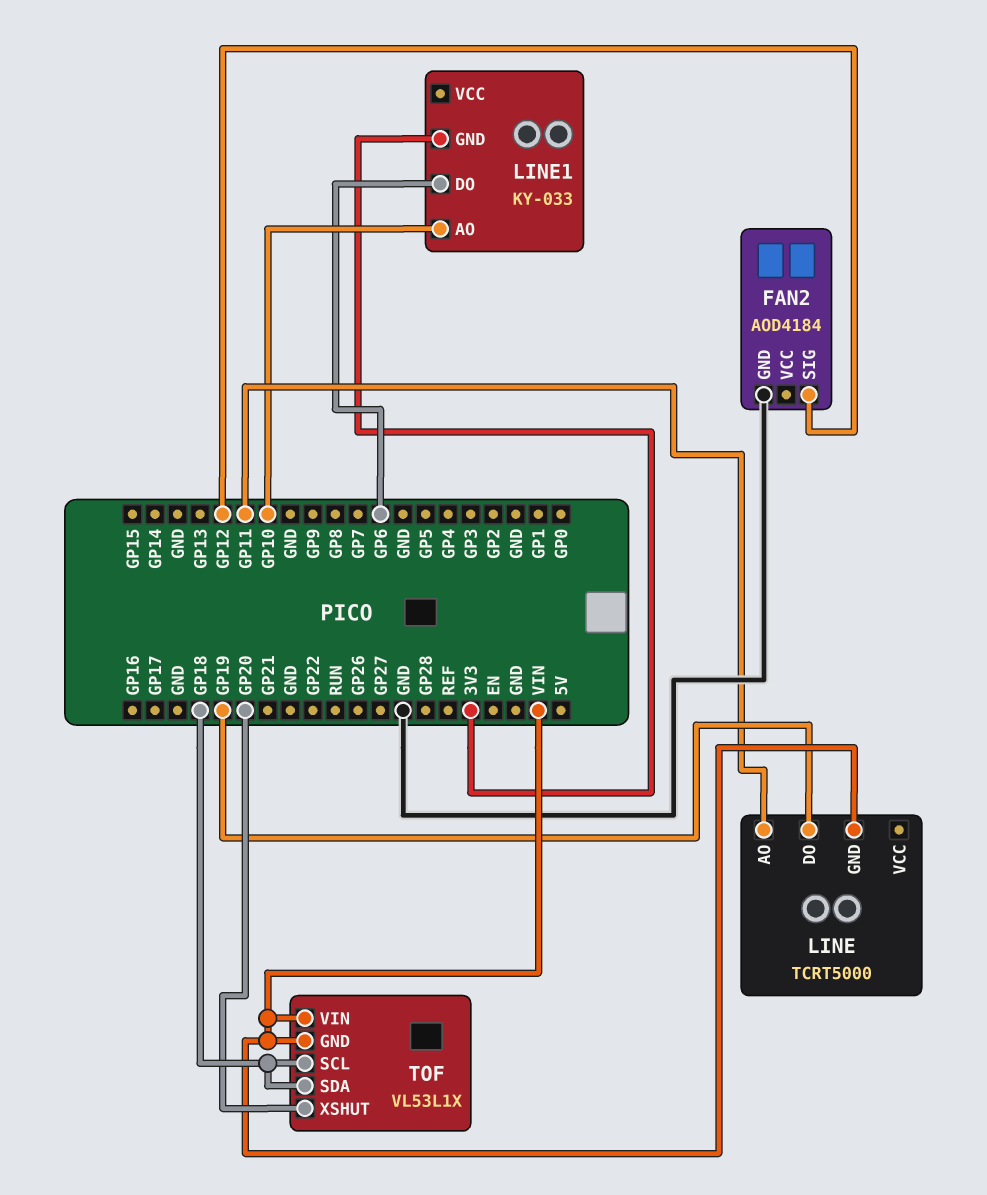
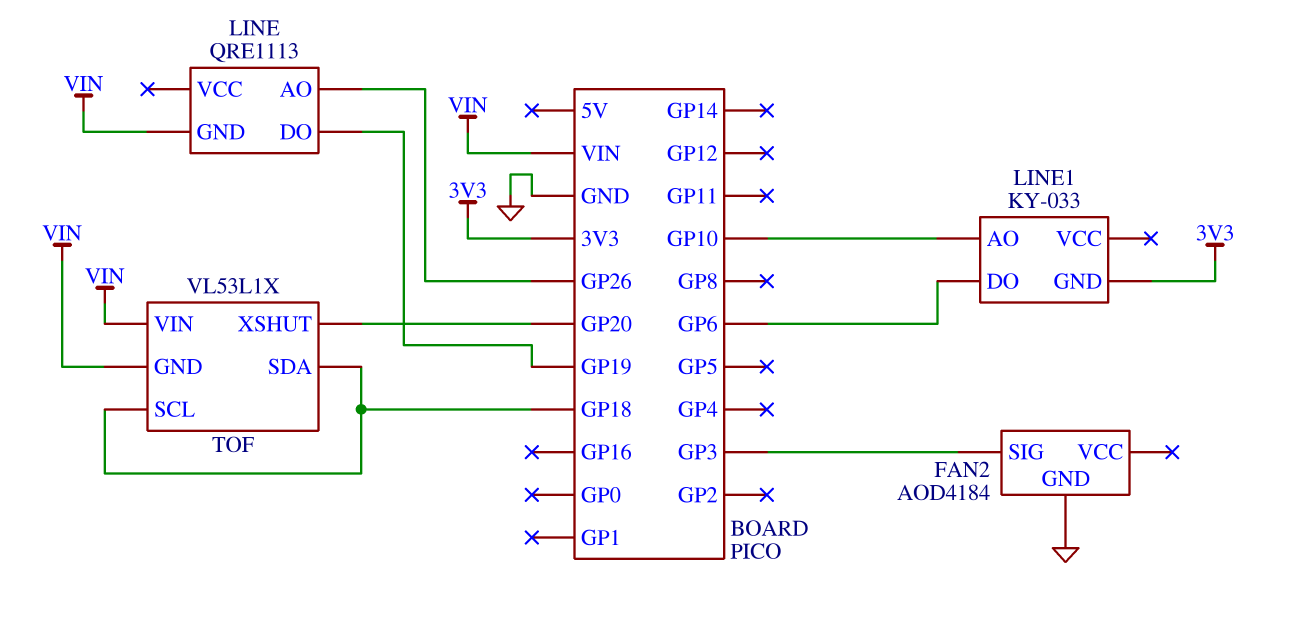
FAN2 pin SIG: GP12 -> GP3
LINE: TCRT5000 -> QRE1113
LINE pin AO: GP11 -> GP26

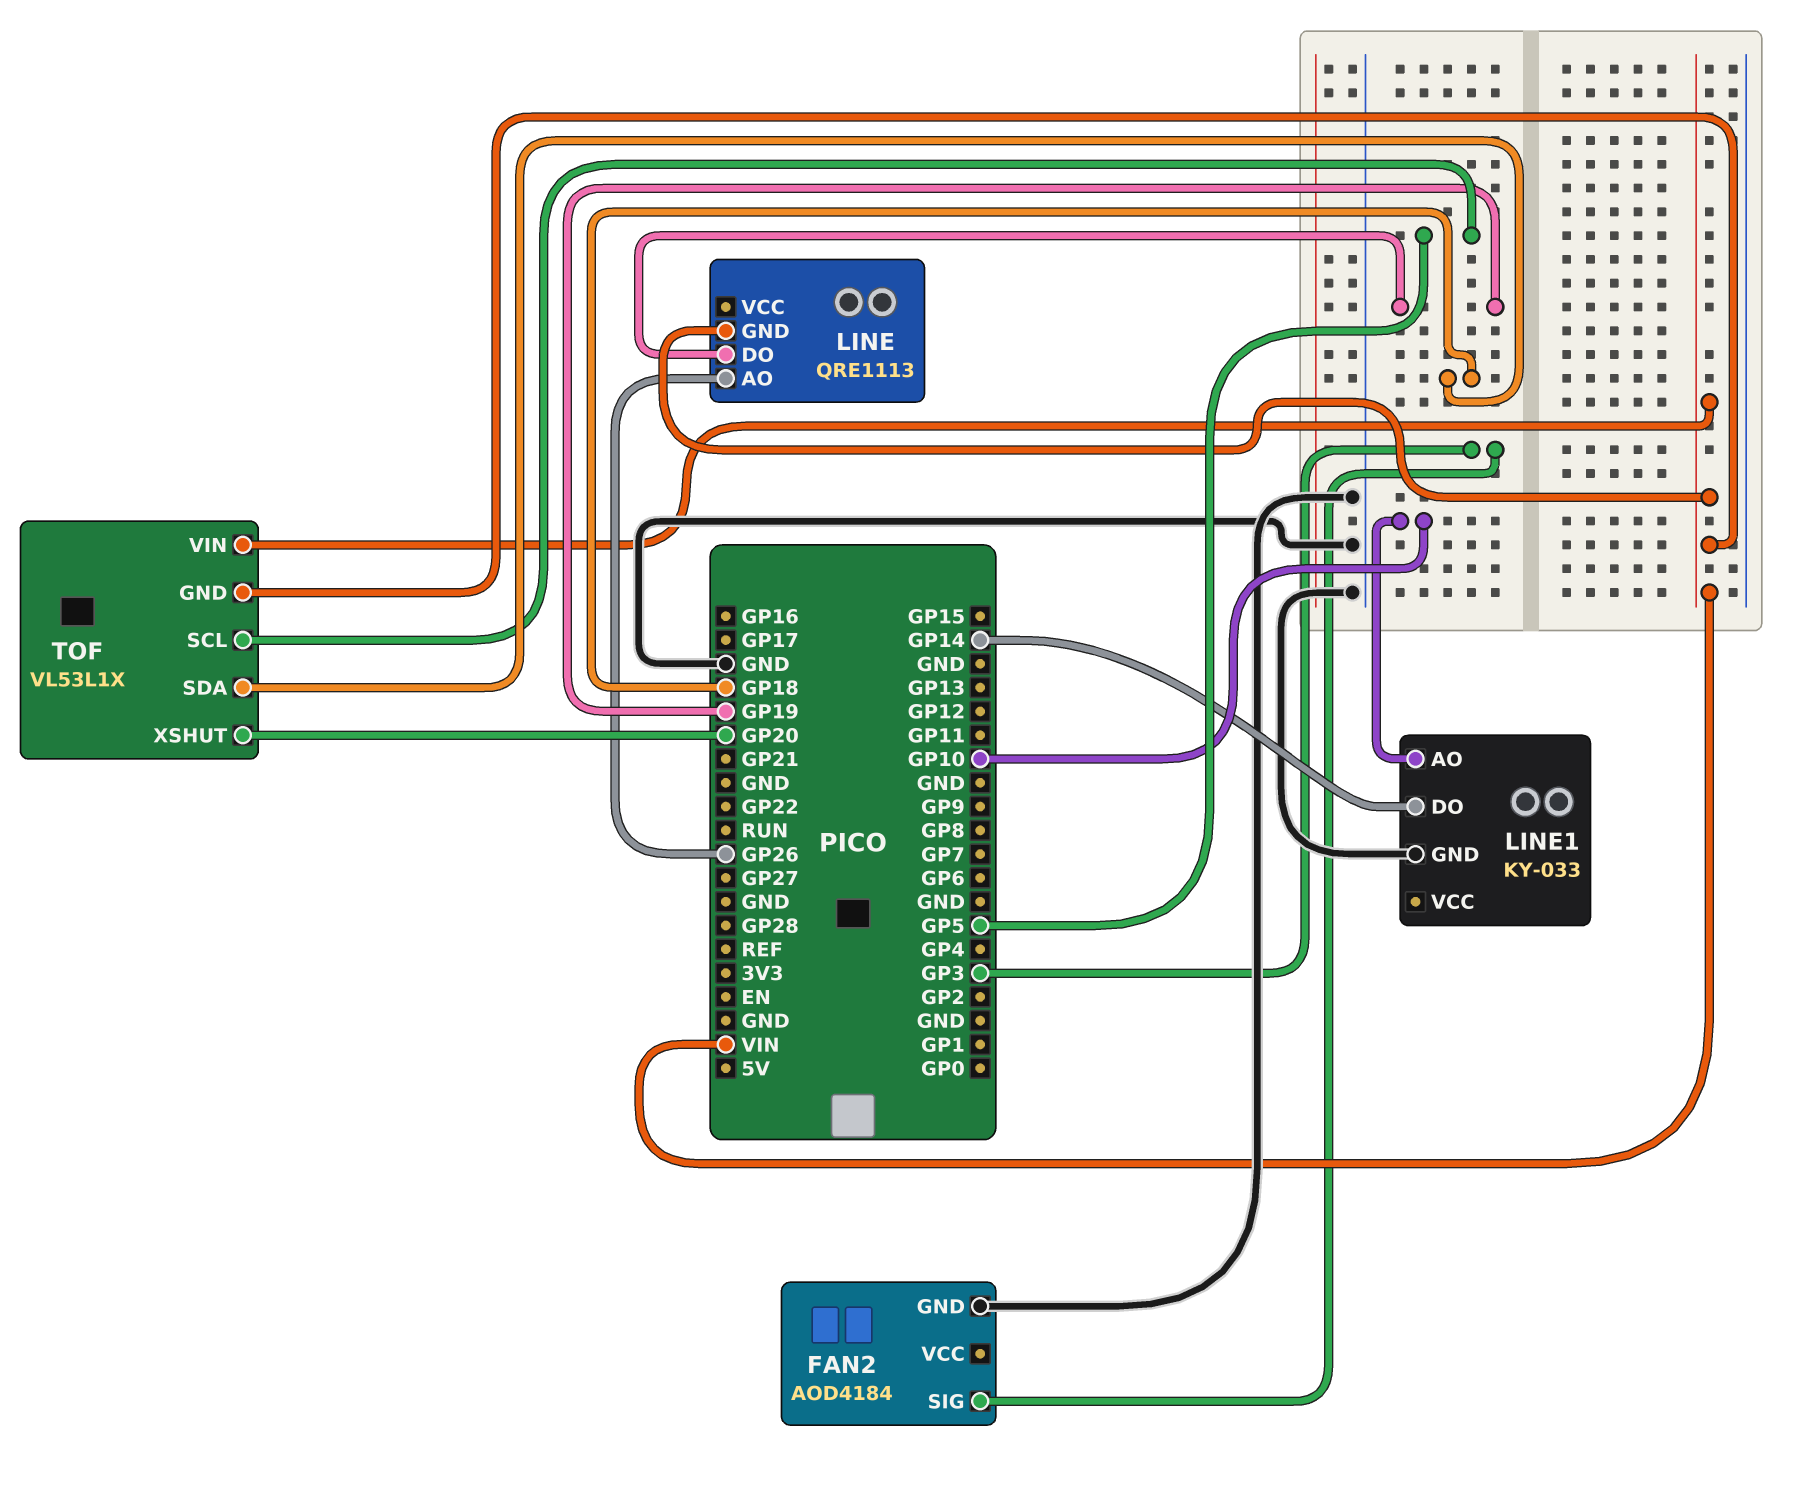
LINE1 pin DO: GP6 -> GP14
LINE1 pin GND: 3V3 -> GND
TOF pin SCL: GP18 -> GP5

